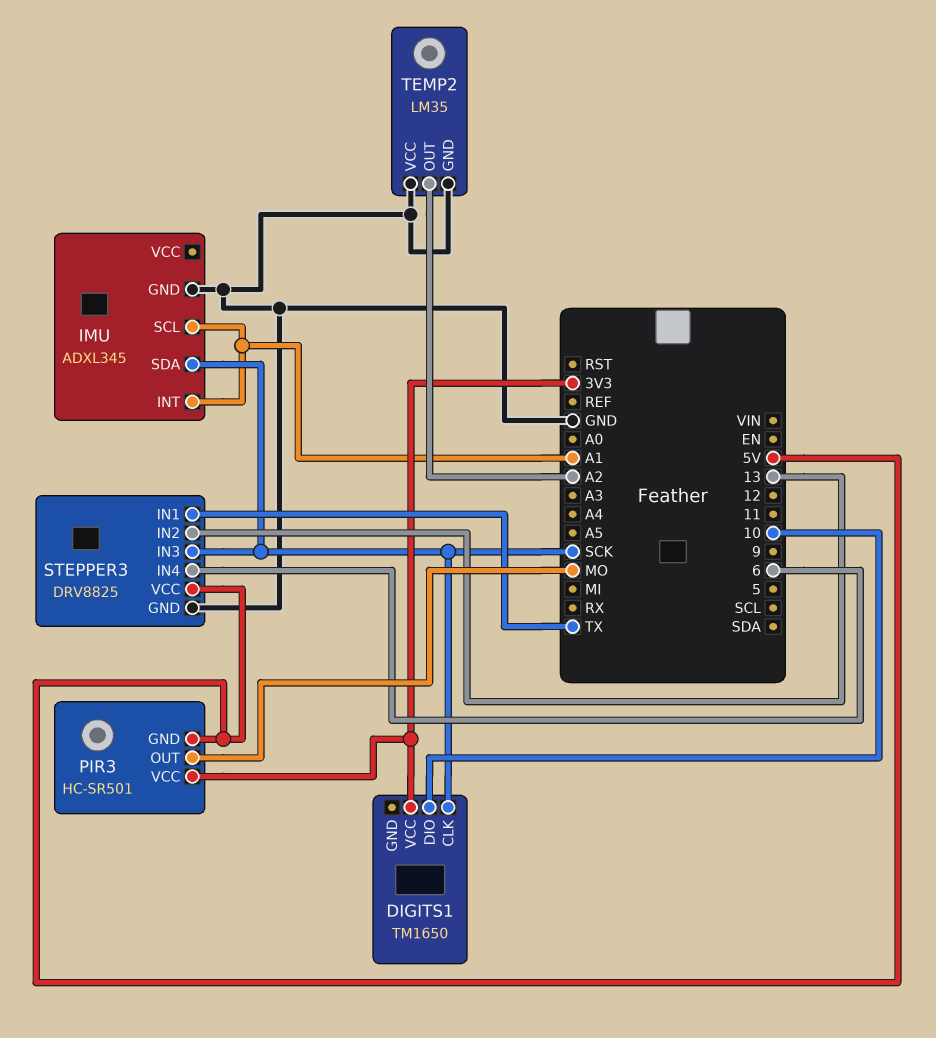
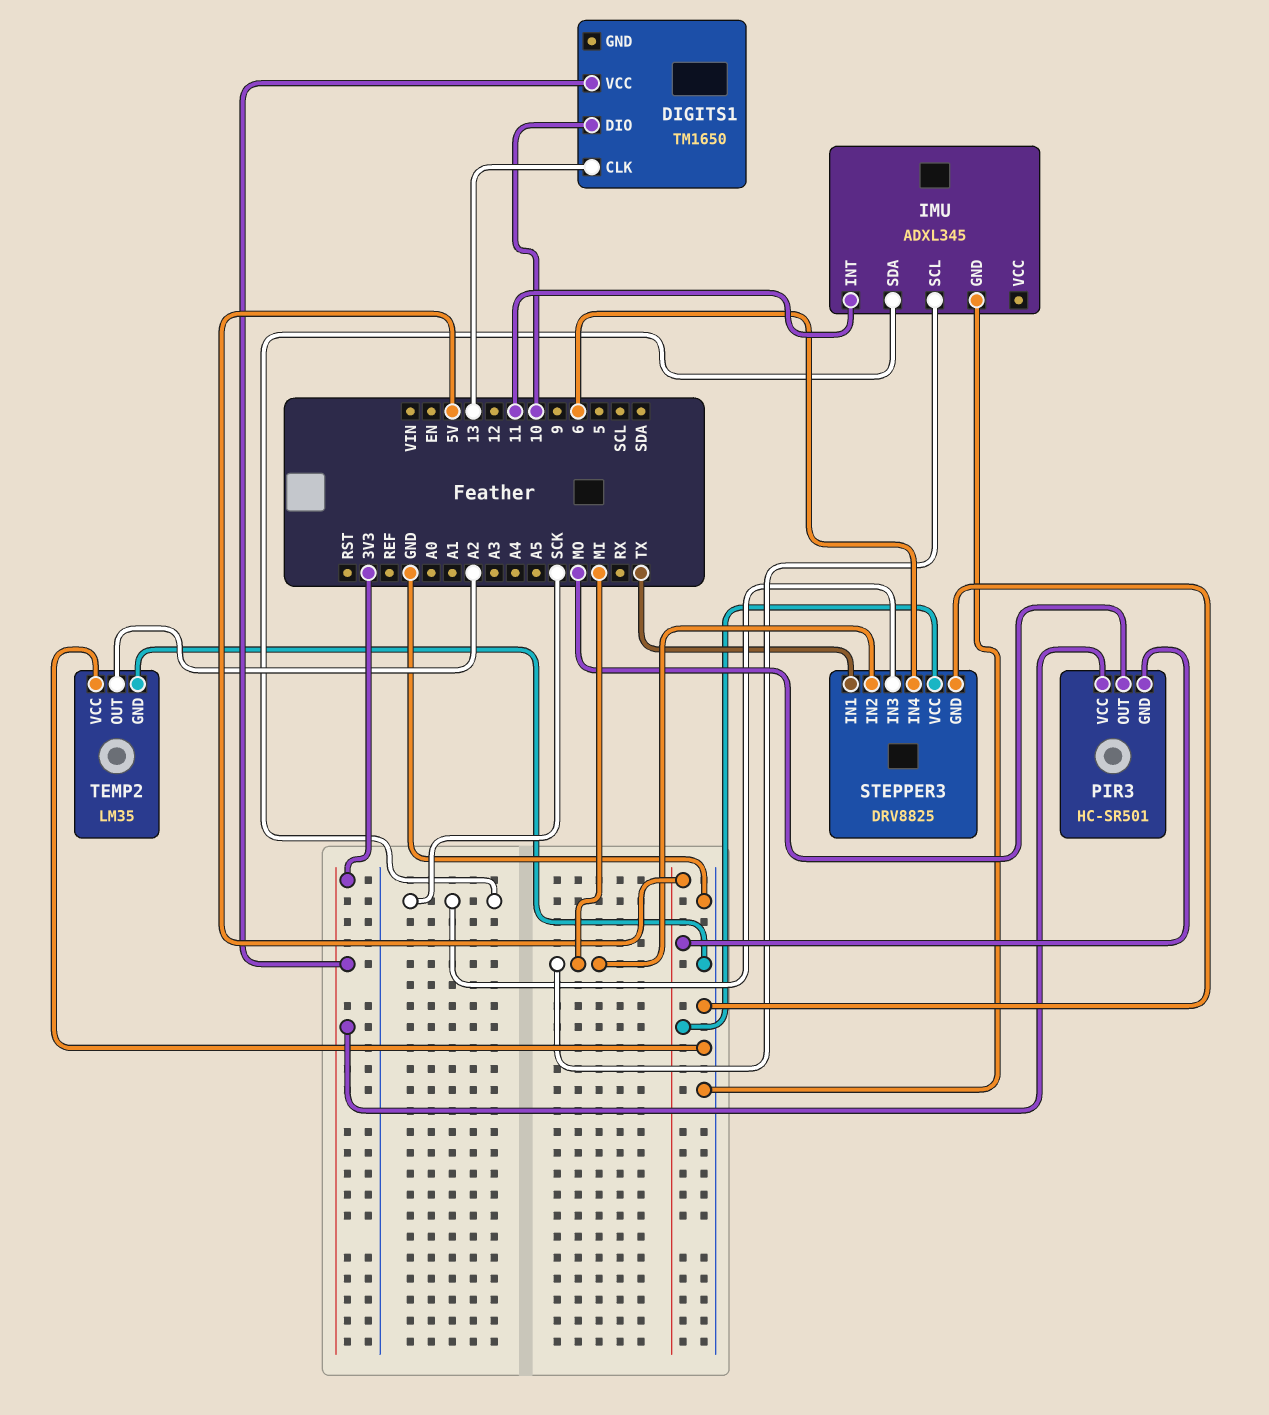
DIGITS1 pin CLK: SCK -> 13
IMU pin INT: A1 -> 11
IMU pin SCL: A1 -> MI
STEPPER3 pin IN2: 13 -> MI

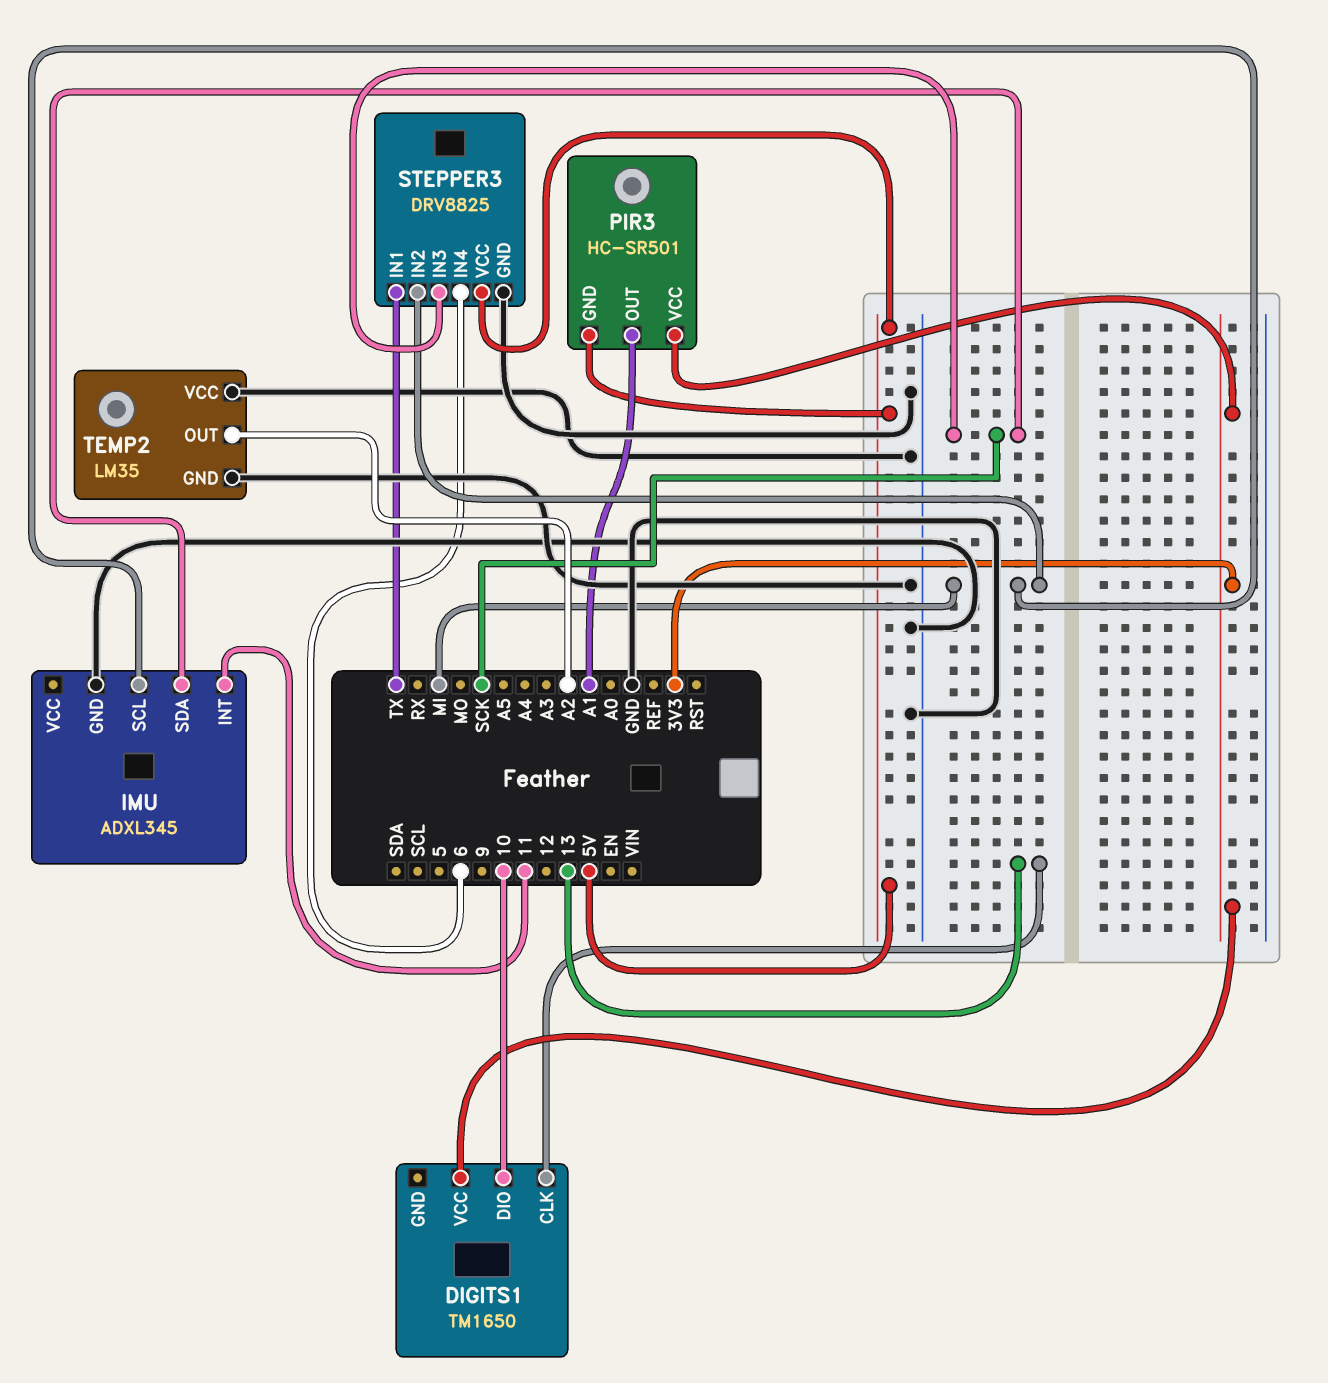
PIR3 pin OUT: MO -> A1

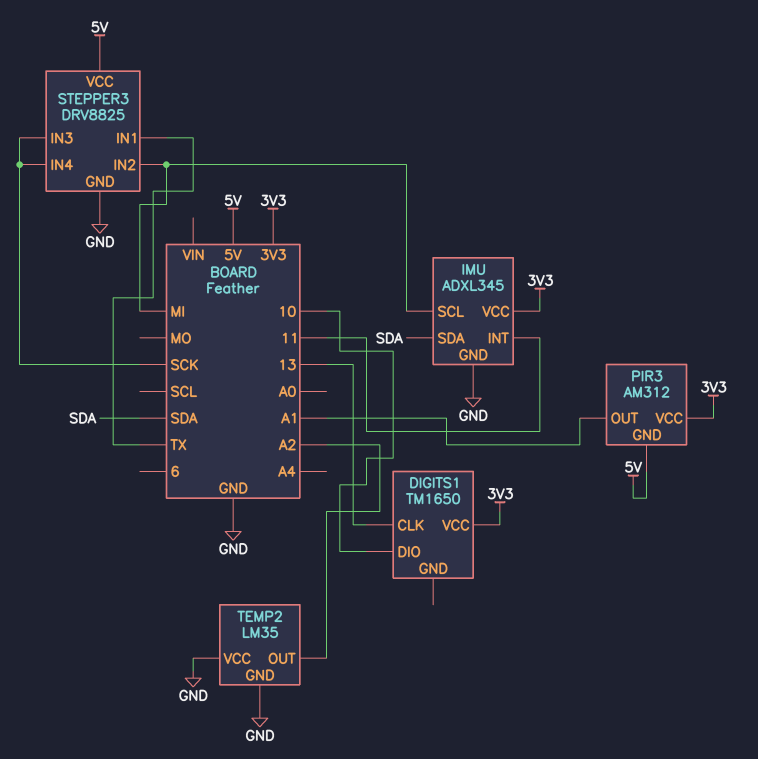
IMU pin SDA: SCK -> SDA
IMU pin VCC: none -> 3V3
PIR3: HC-SR501 -> AM312
STEPPER3 pin IN4: 6 -> SCK

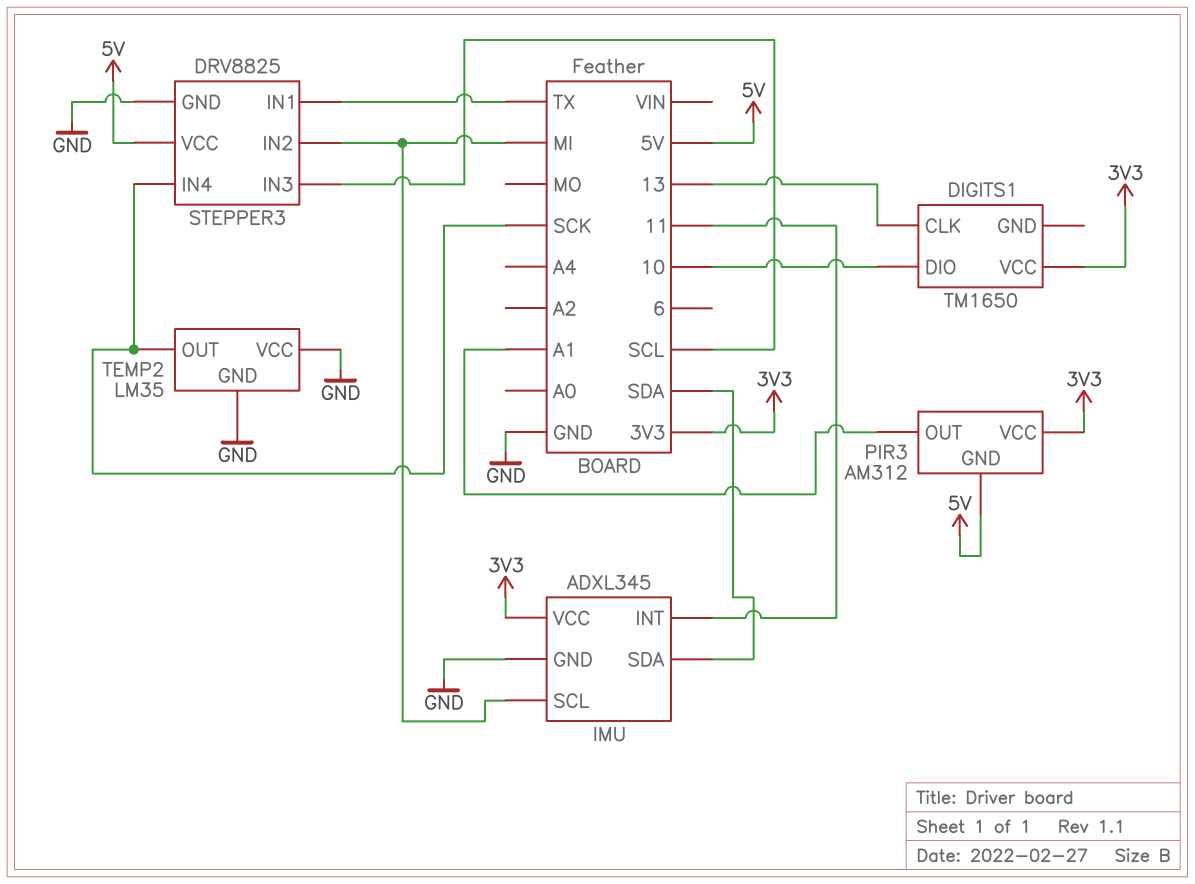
STEPPER3 pin IN3: SCK -> SCL
TEMP2 pin OUT: A2 -> SCK

